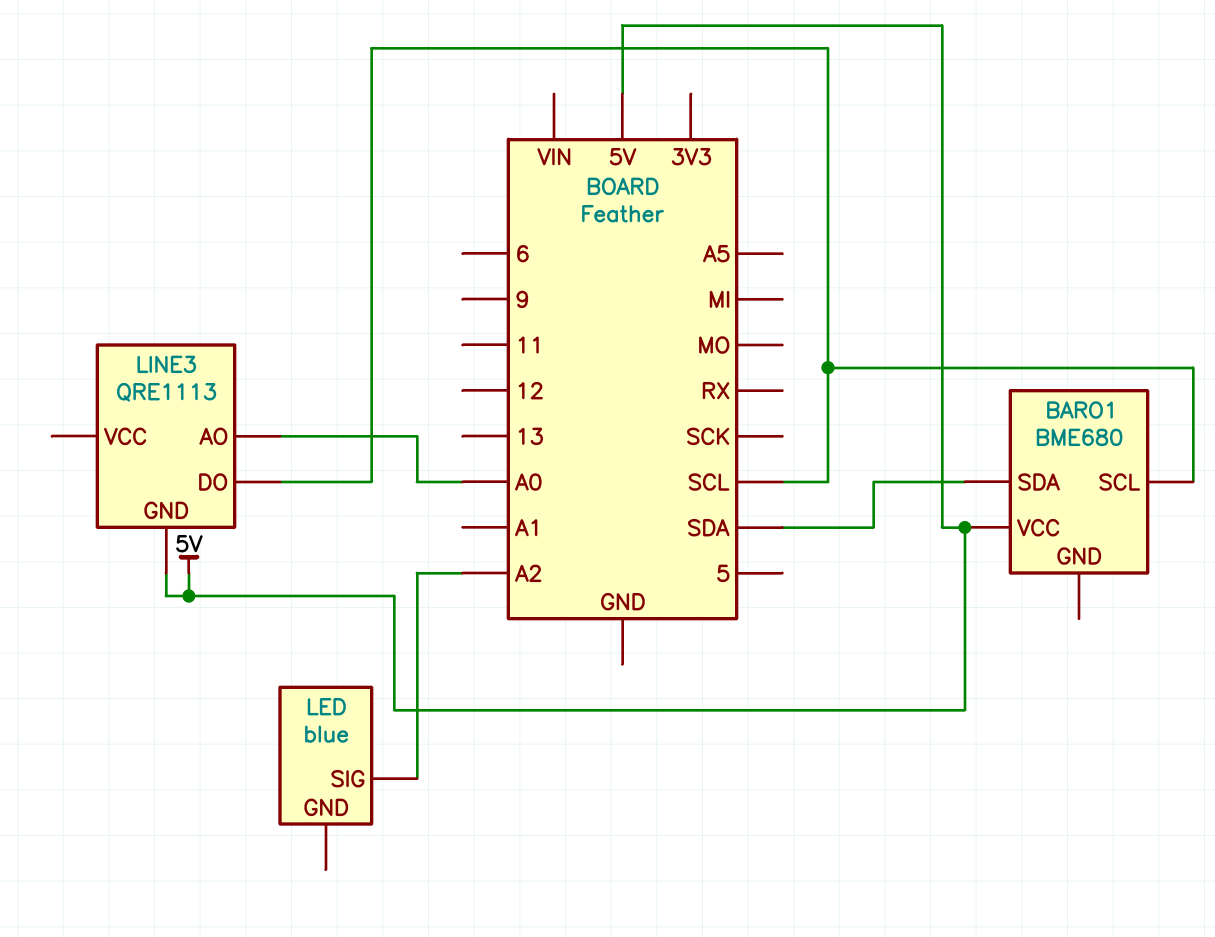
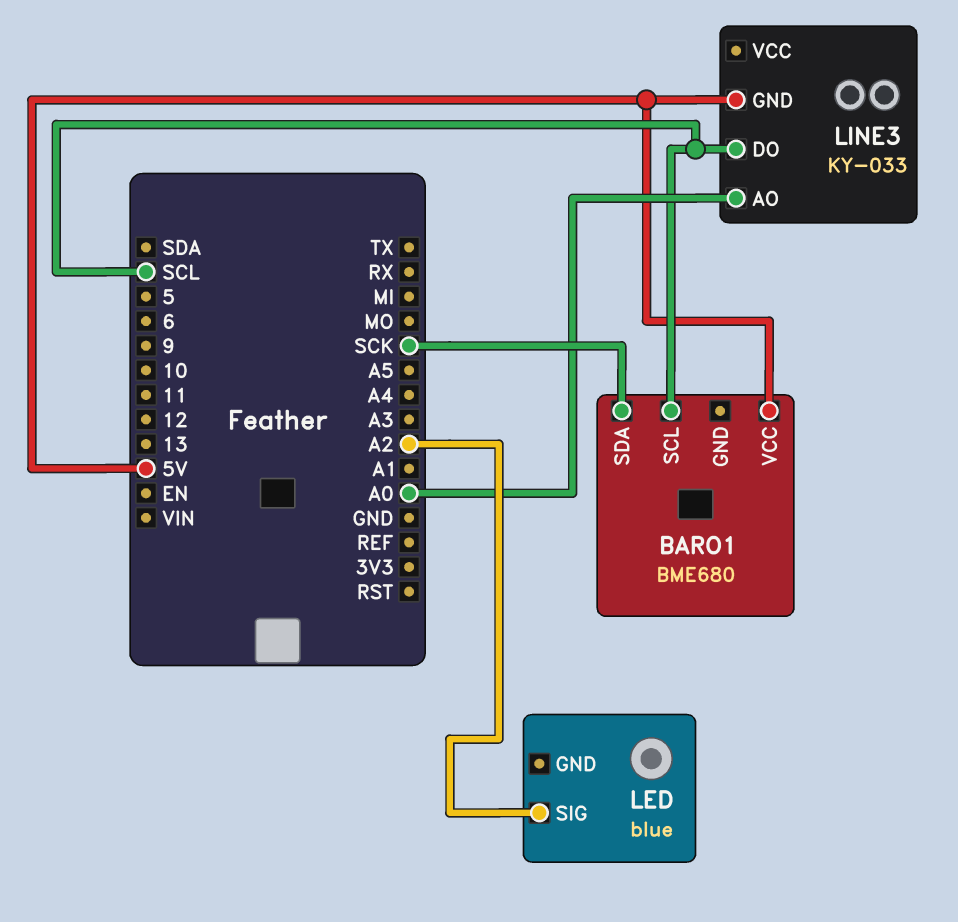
BARO1 pin SDA: SDA -> SCK
LINE3: QRE1113 -> KY-033

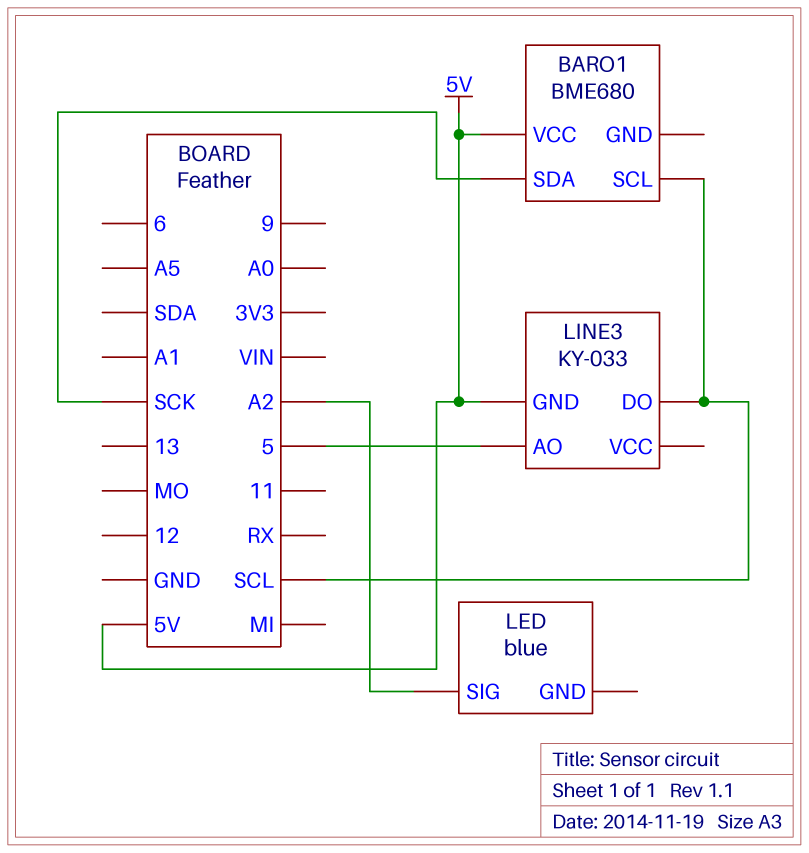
LINE3 pin AO: A0 -> 5

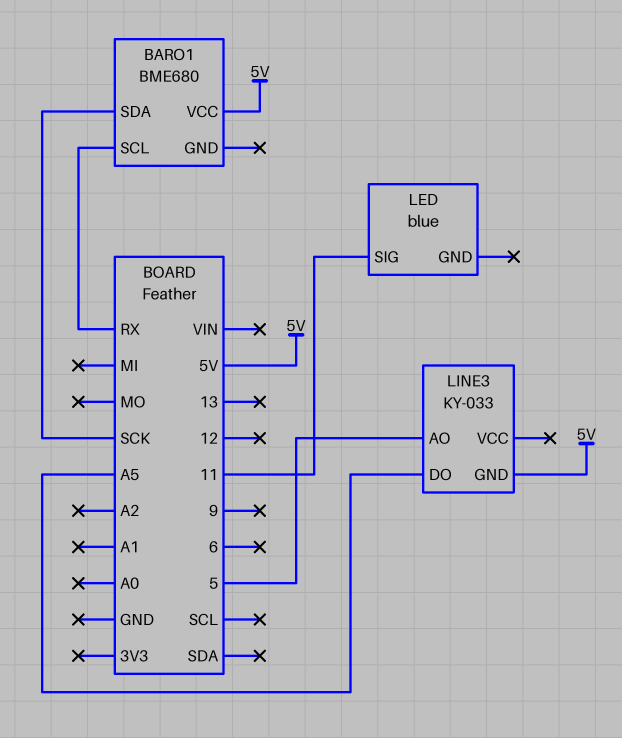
BARO1 pin SCL: SCL -> RX
LED pin SIG: A2 -> 11
LINE3 pin DO: SCL -> A5

